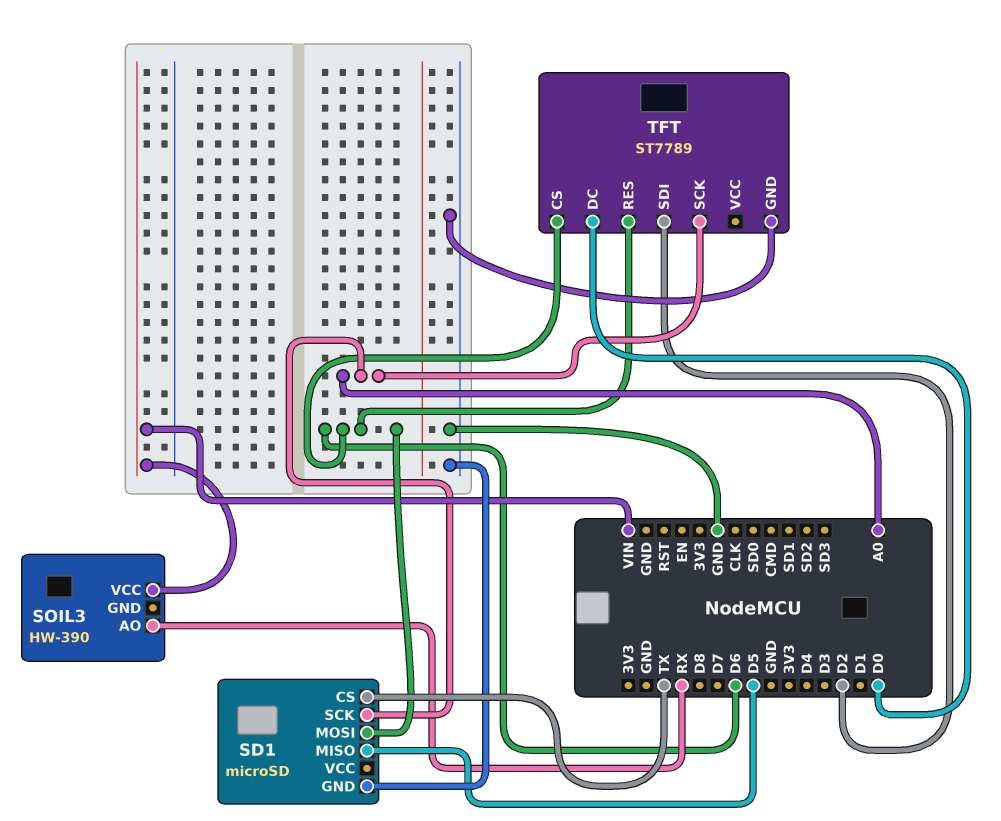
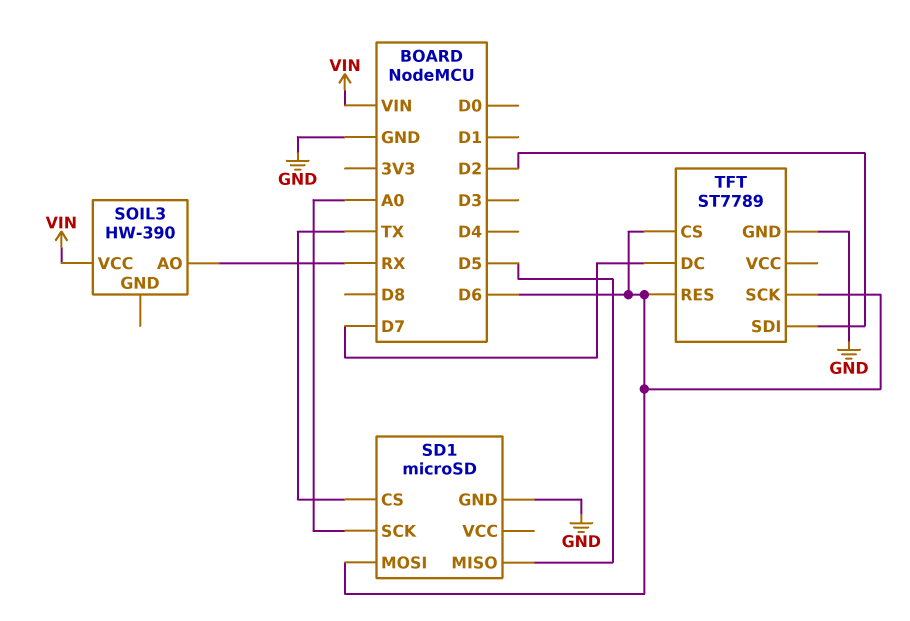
TFT pin DC: D0 -> D7
TFT pin SCK: A0 -> D6

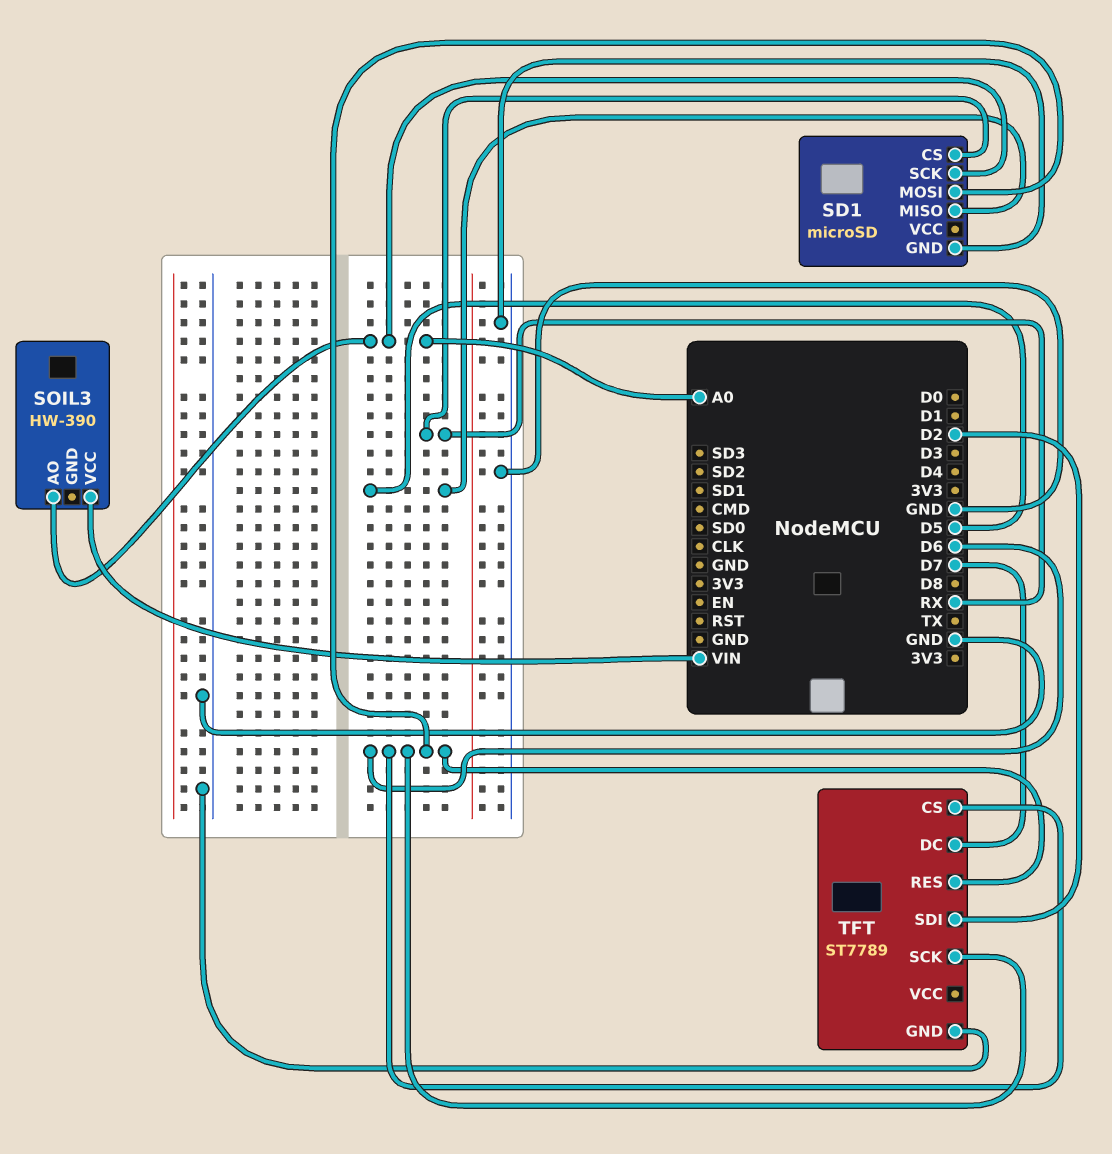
SD1 pin CS: TX -> RX
SOIL3 pin AO: RX -> A0

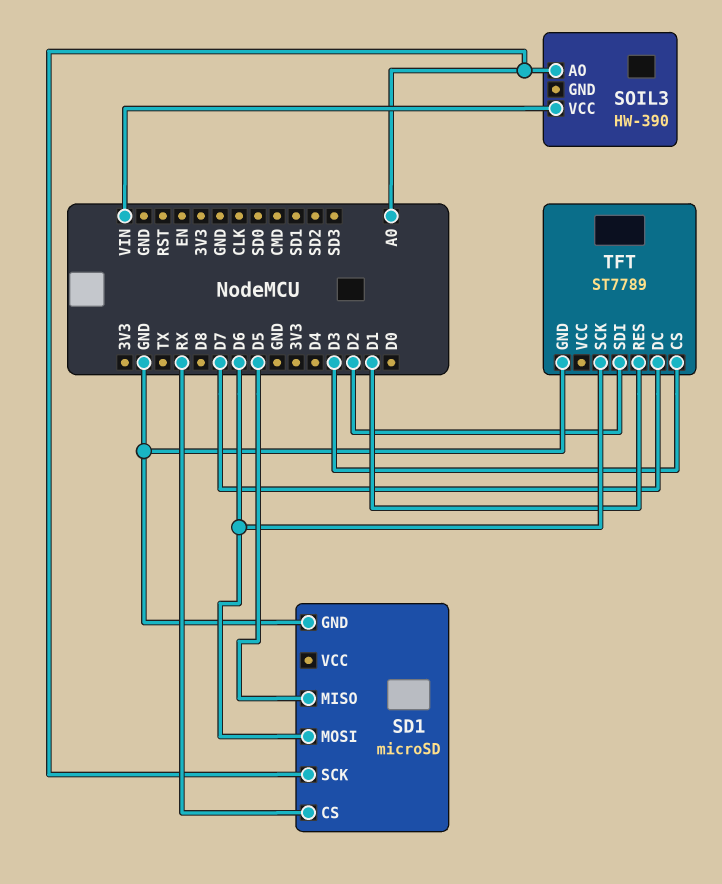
TFT pin CS: D6 -> D3
TFT pin RES: D6 -> D1

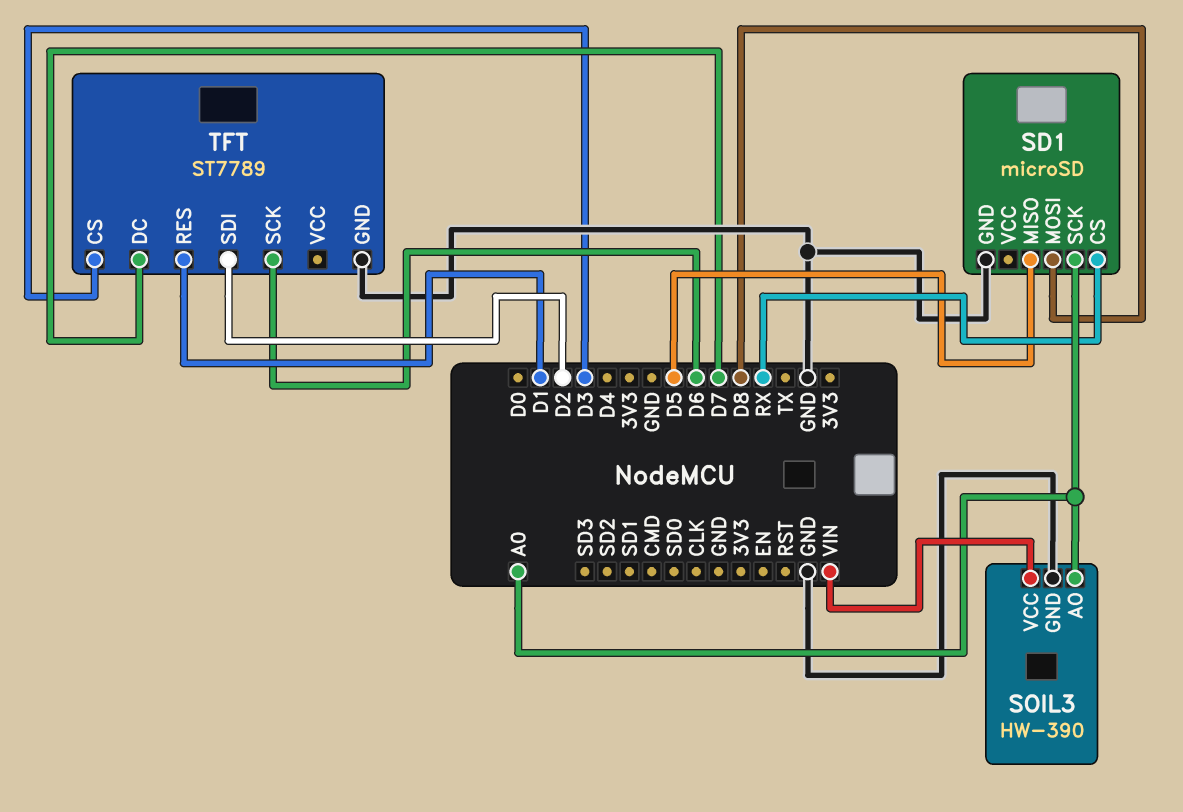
SD1 pin MOSI: D6 -> D8
SOIL3 pin GND: none -> GND

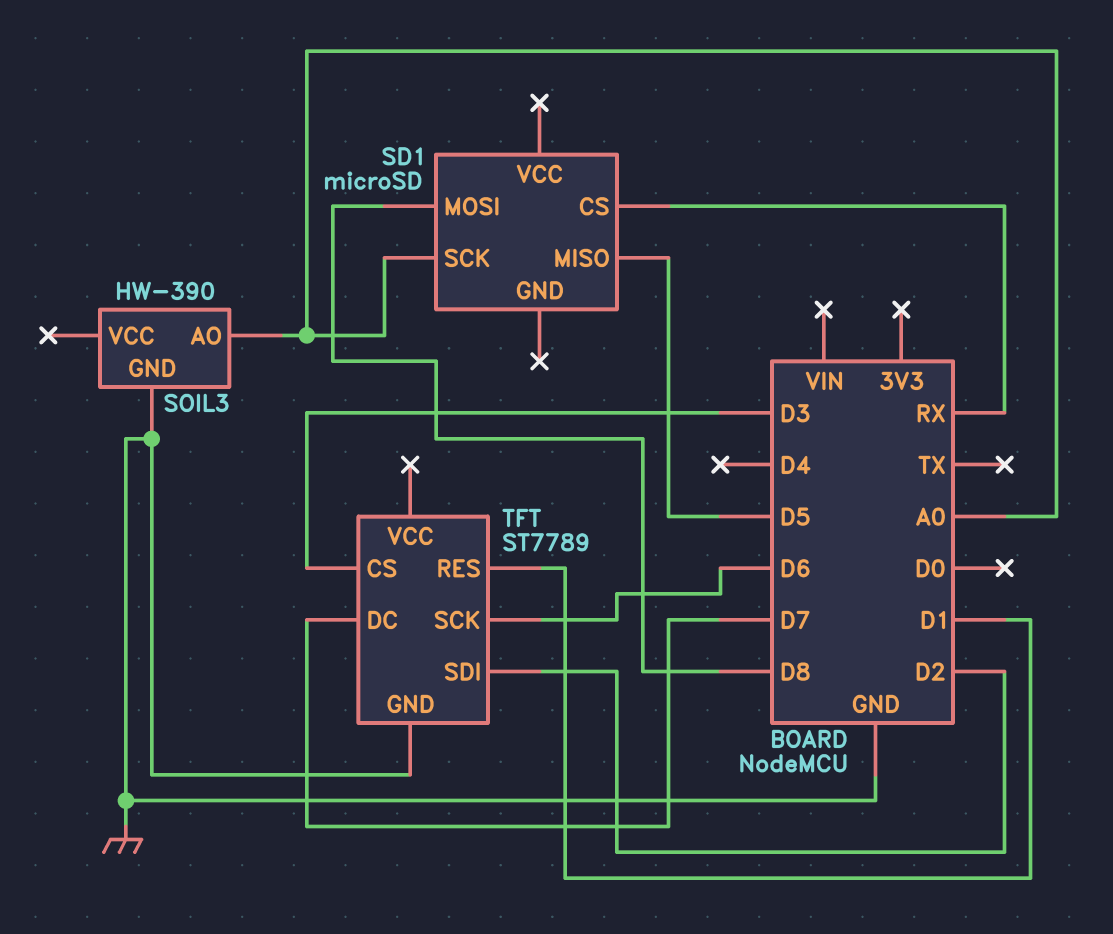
SD1 pin GND: GND -> none
SOIL3 pin VCC: VIN -> none

